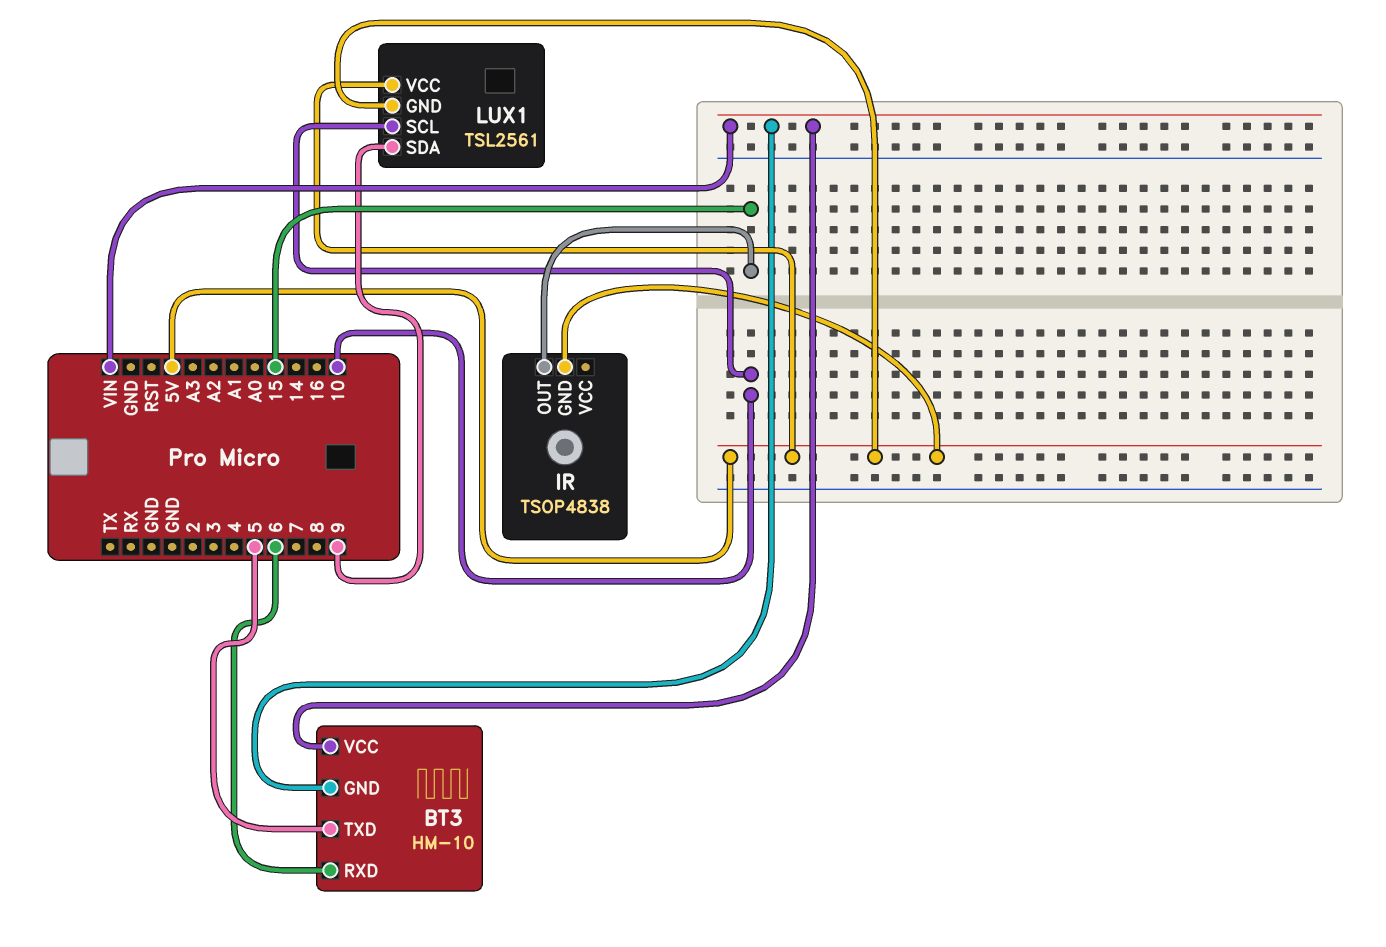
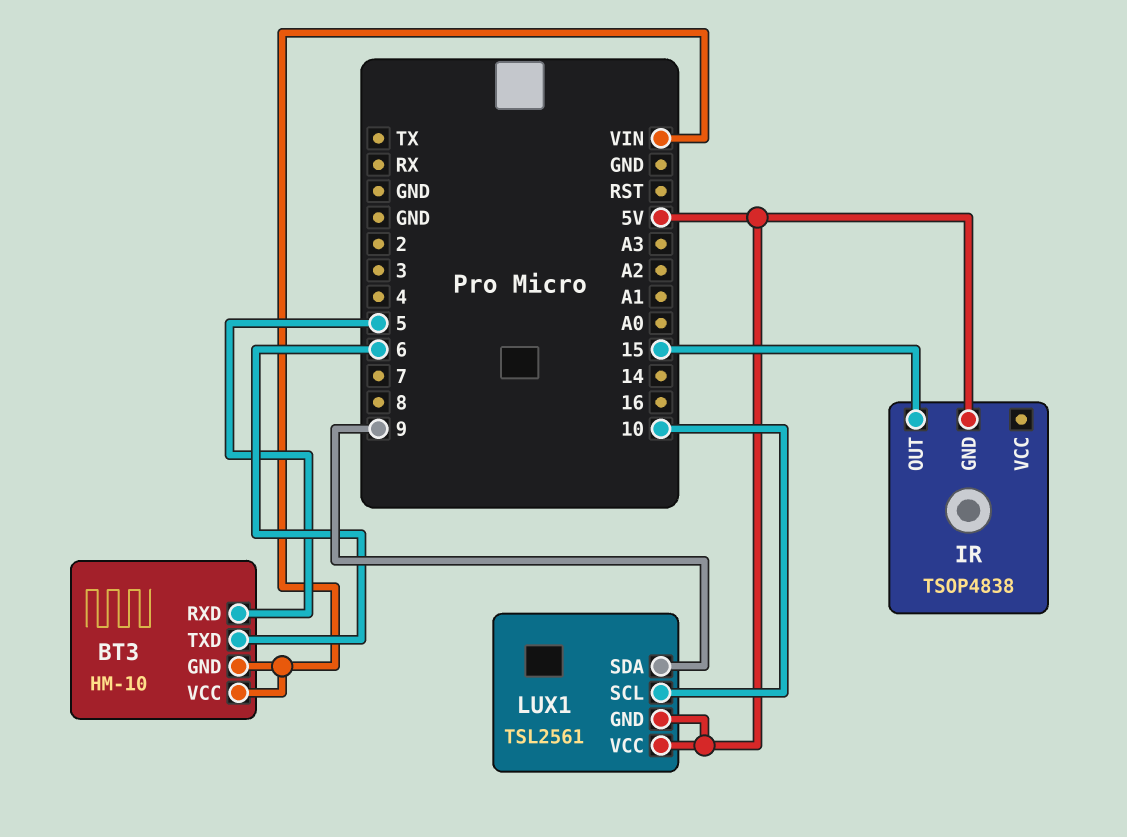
BT3 pin RXD: 6 -> 5
BT3 pin TXD: 5 -> 6

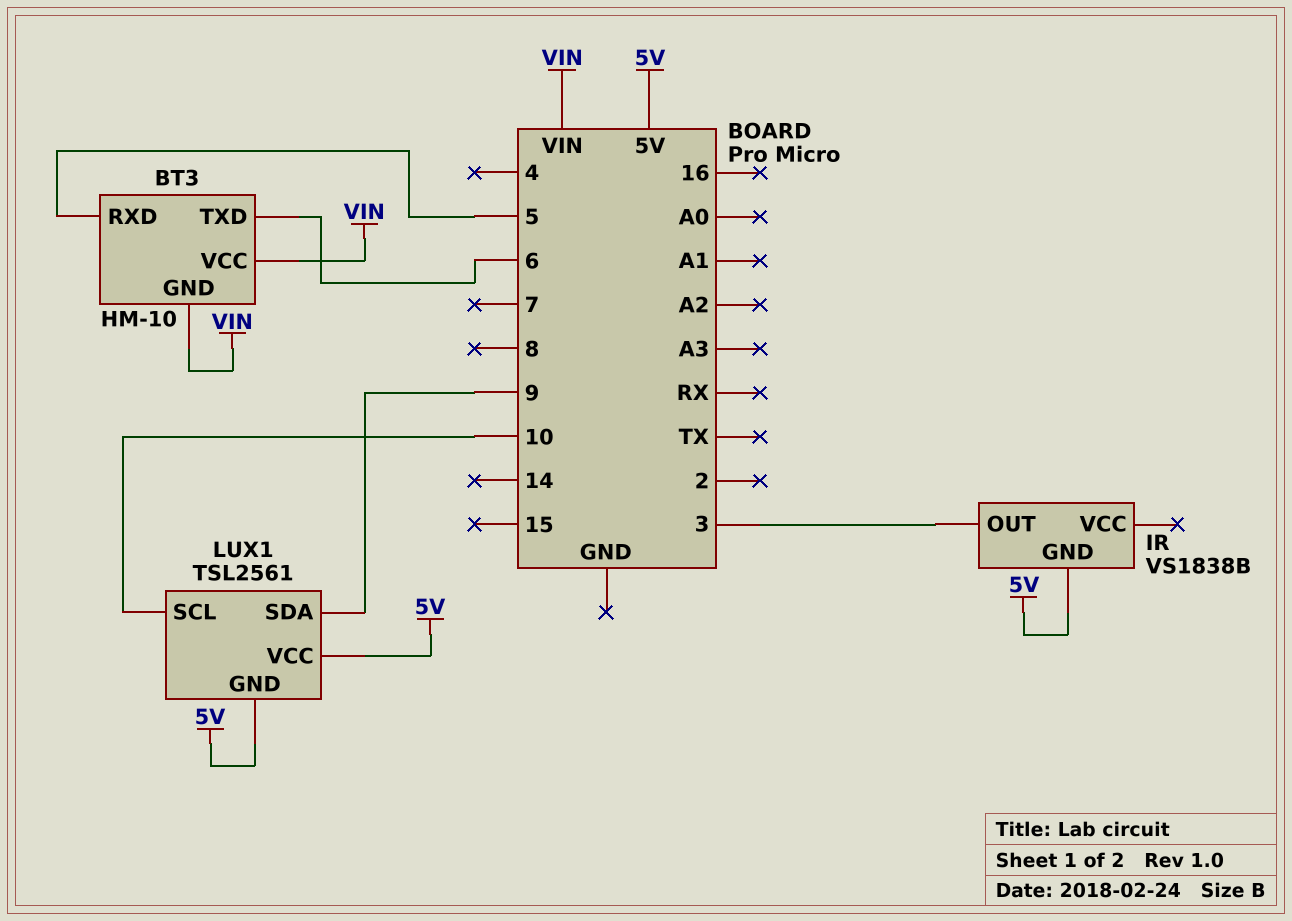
IR: TSOP4838 -> VS1838B
IR pin OUT: 15 -> 3

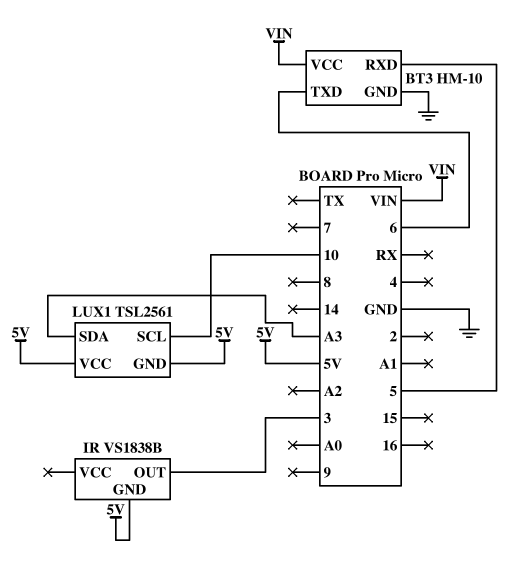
BT3 pin GND: VIN -> GND
LUX1 pin SDA: 9 -> A3

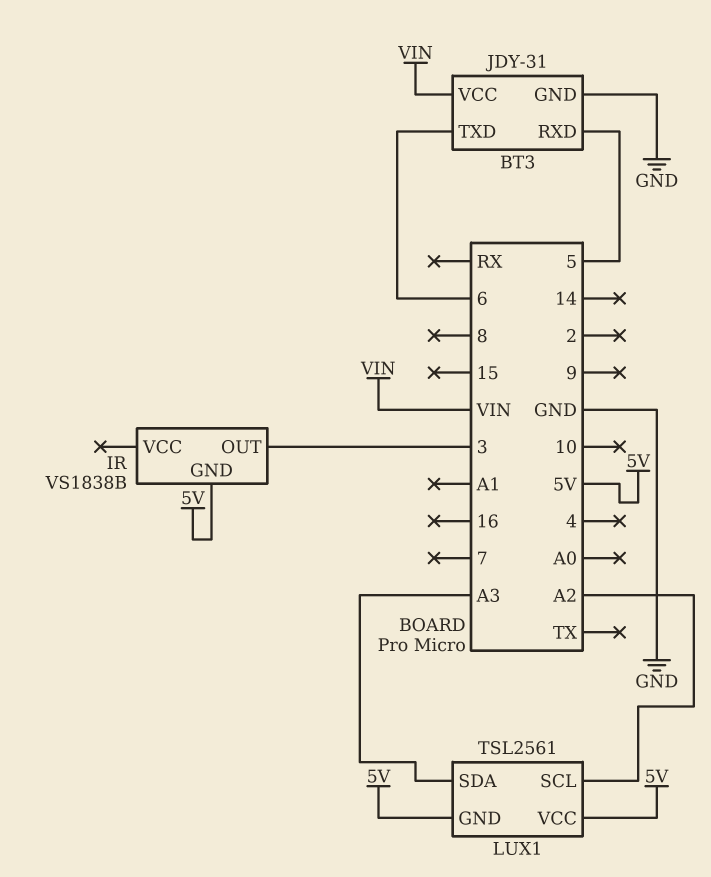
BT3: HM-10 -> JDY-31
LUX1 pin SCL: 10 -> A2

